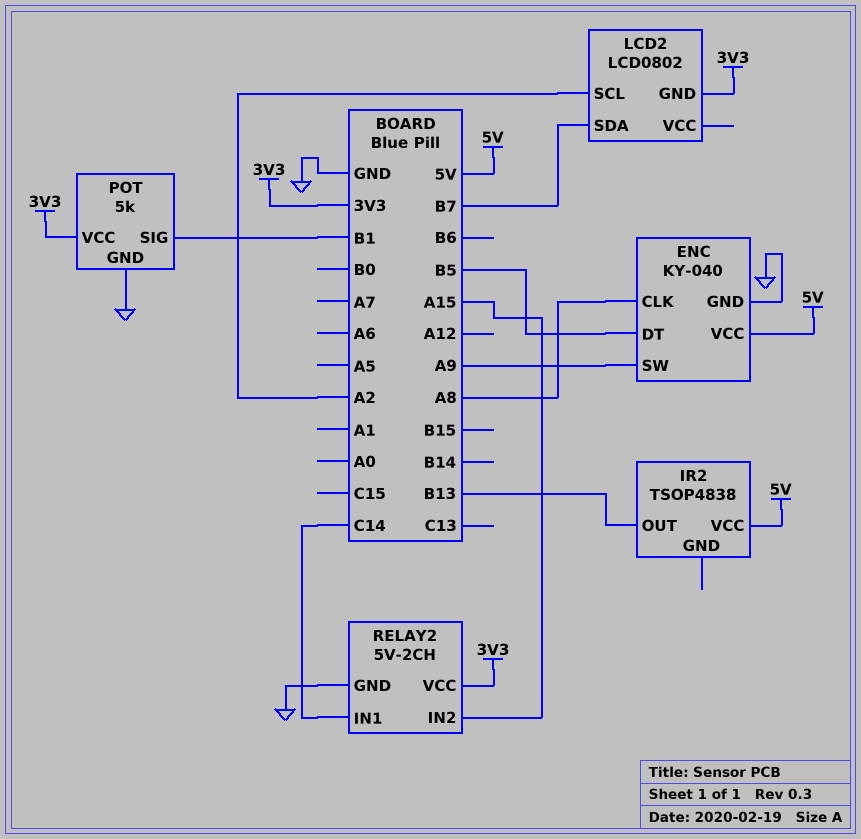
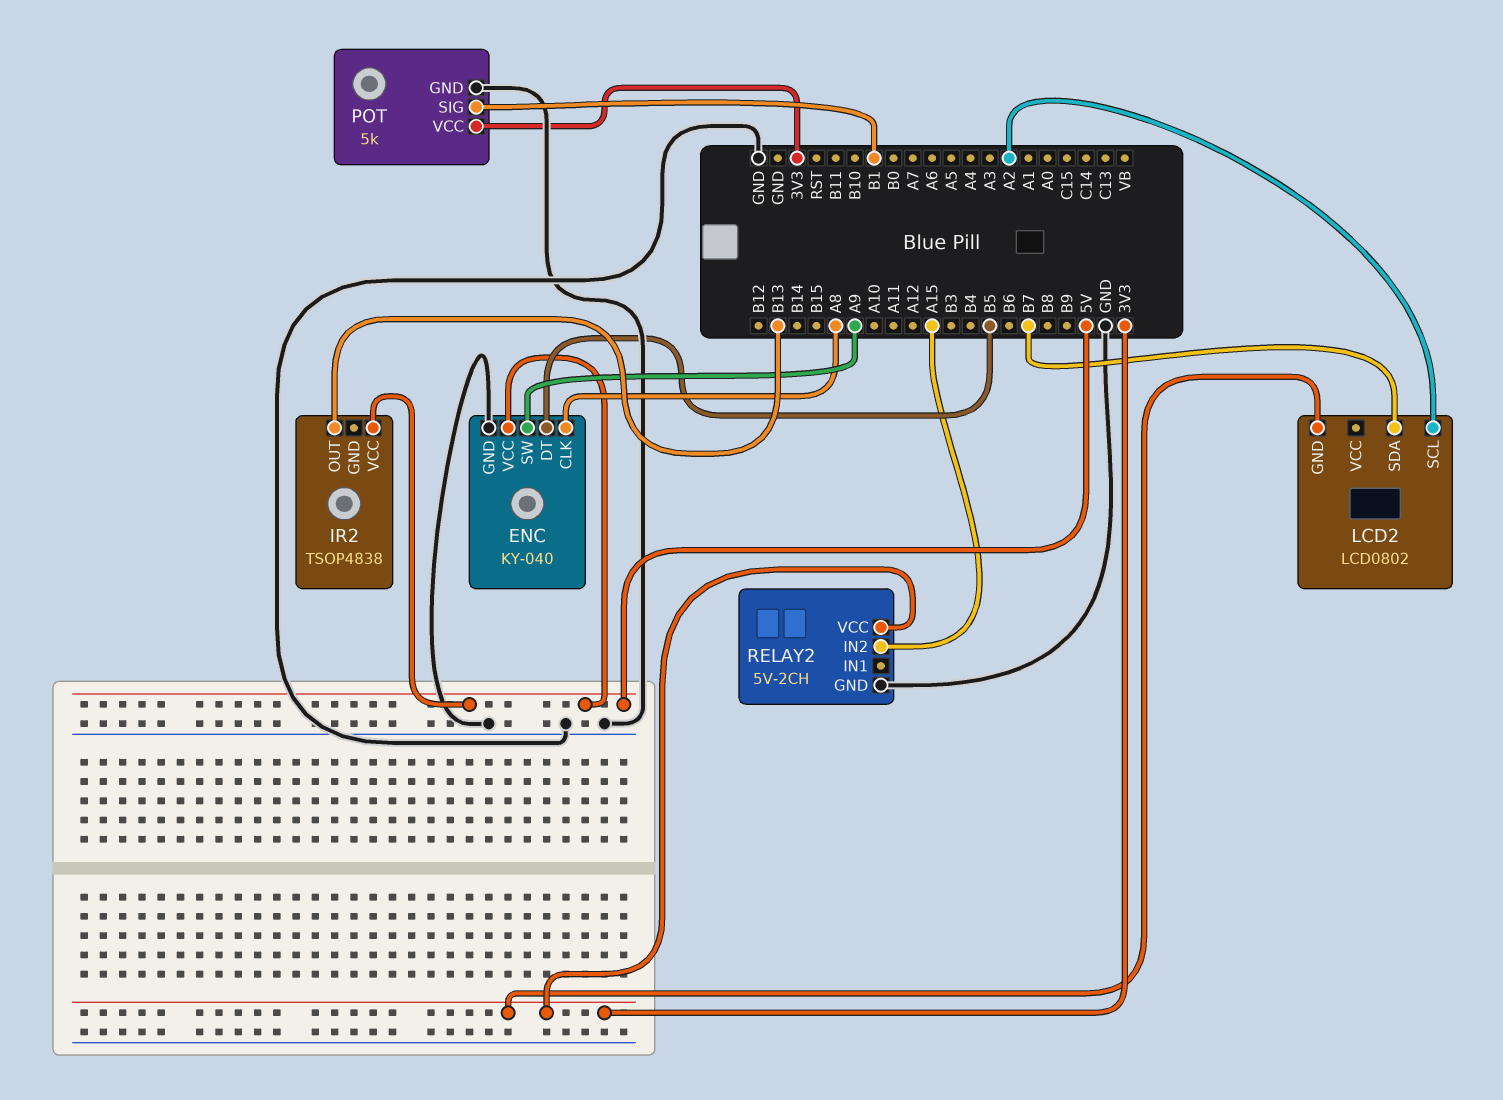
RELAY2 pin IN1: C14 -> none

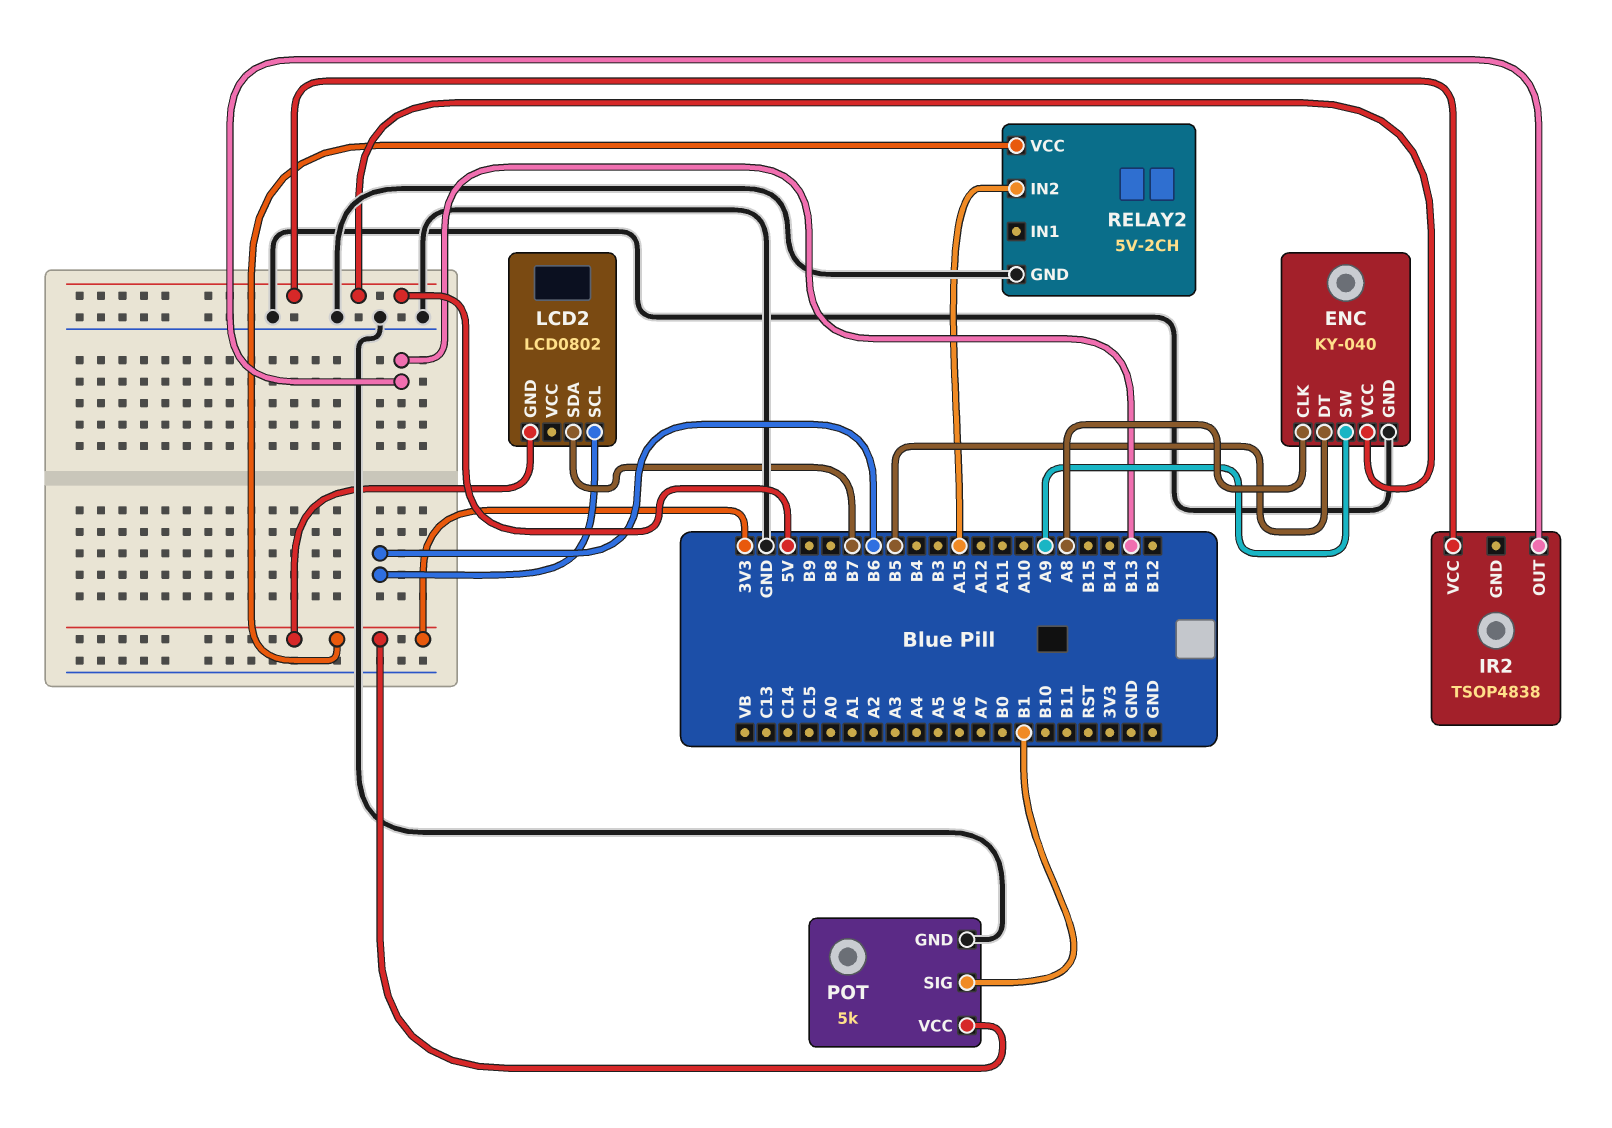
LCD2 pin SCL: A2 -> B6

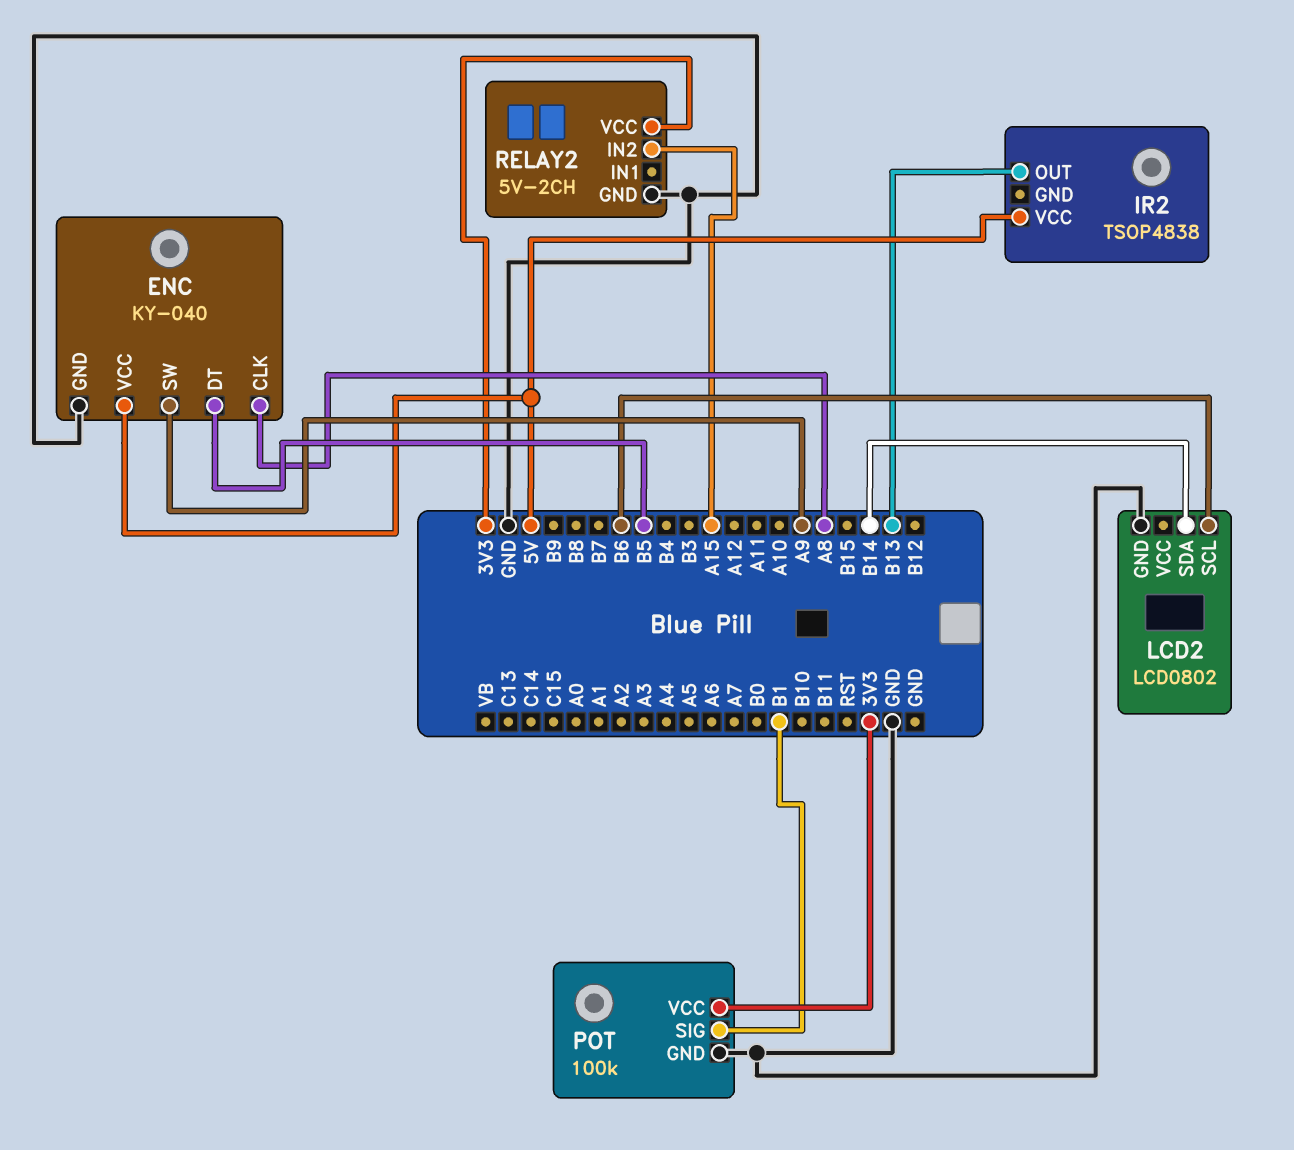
LCD2 pin GND: 3V3 -> GND
LCD2 pin SDA: B7 -> B14
POT: 5k -> 100k

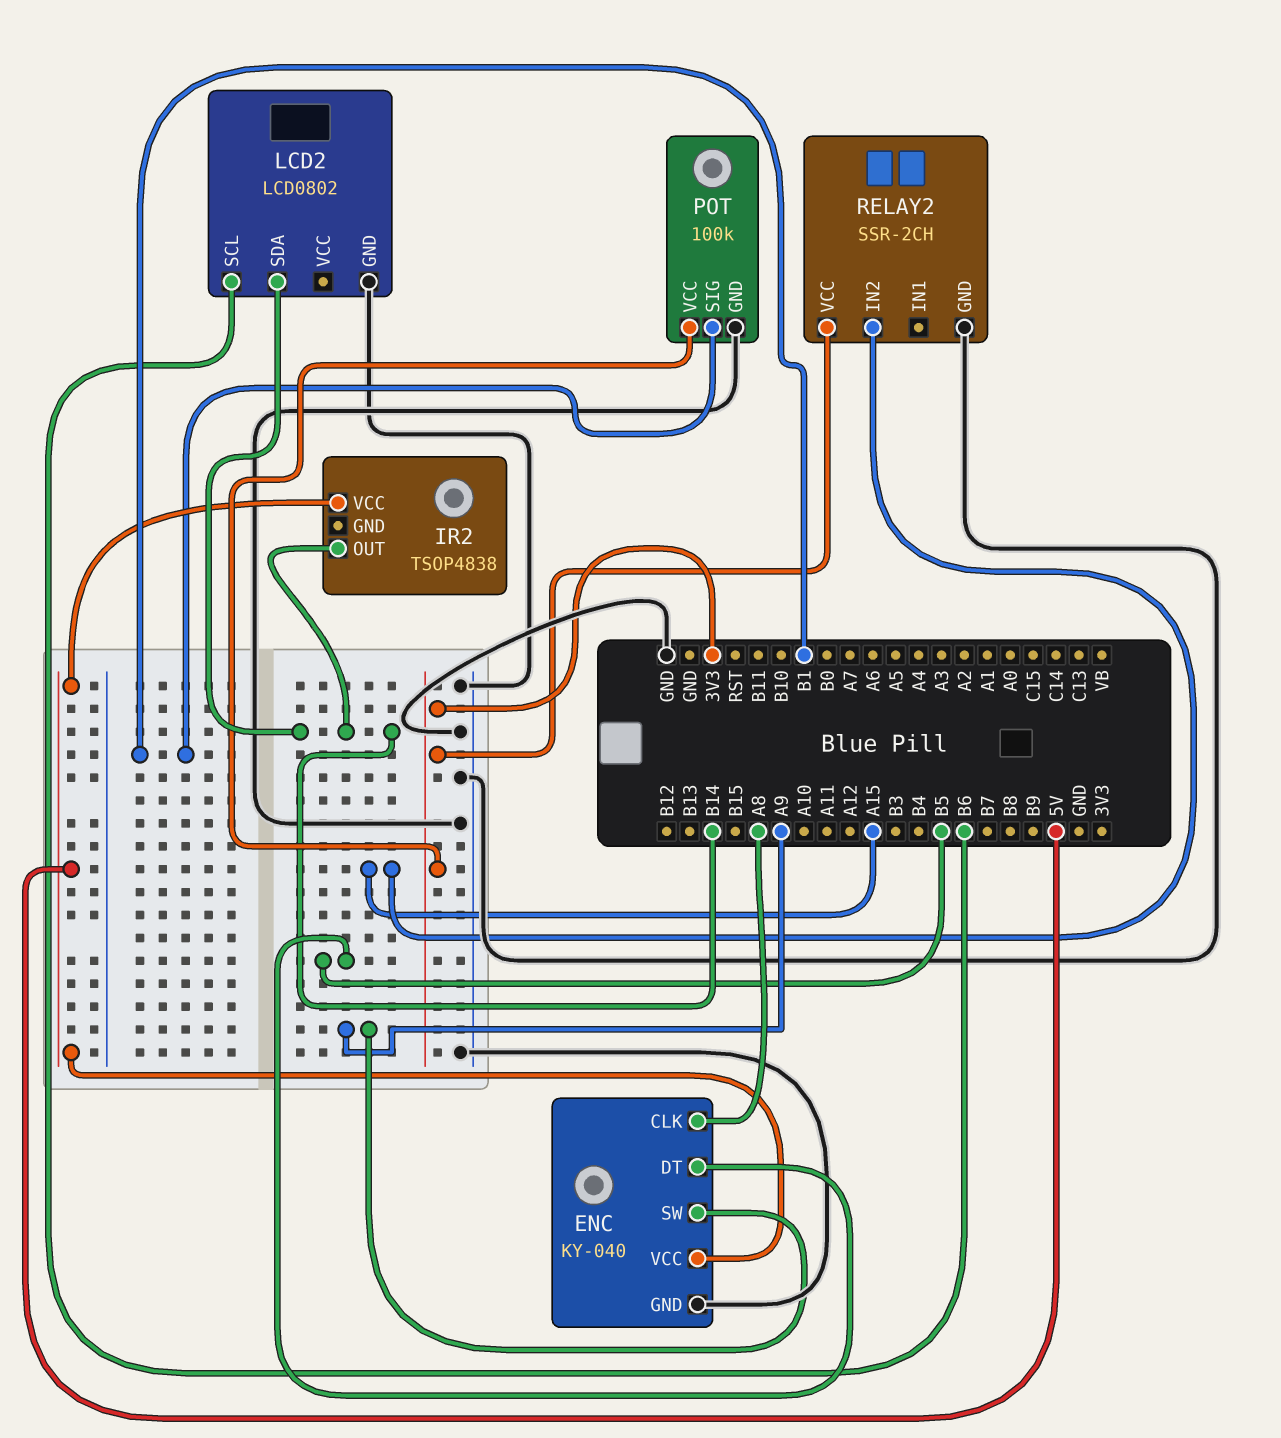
IR2 pin OUT: B13 -> B14
RELAY2: 5V-2CH -> SSR-2CH

